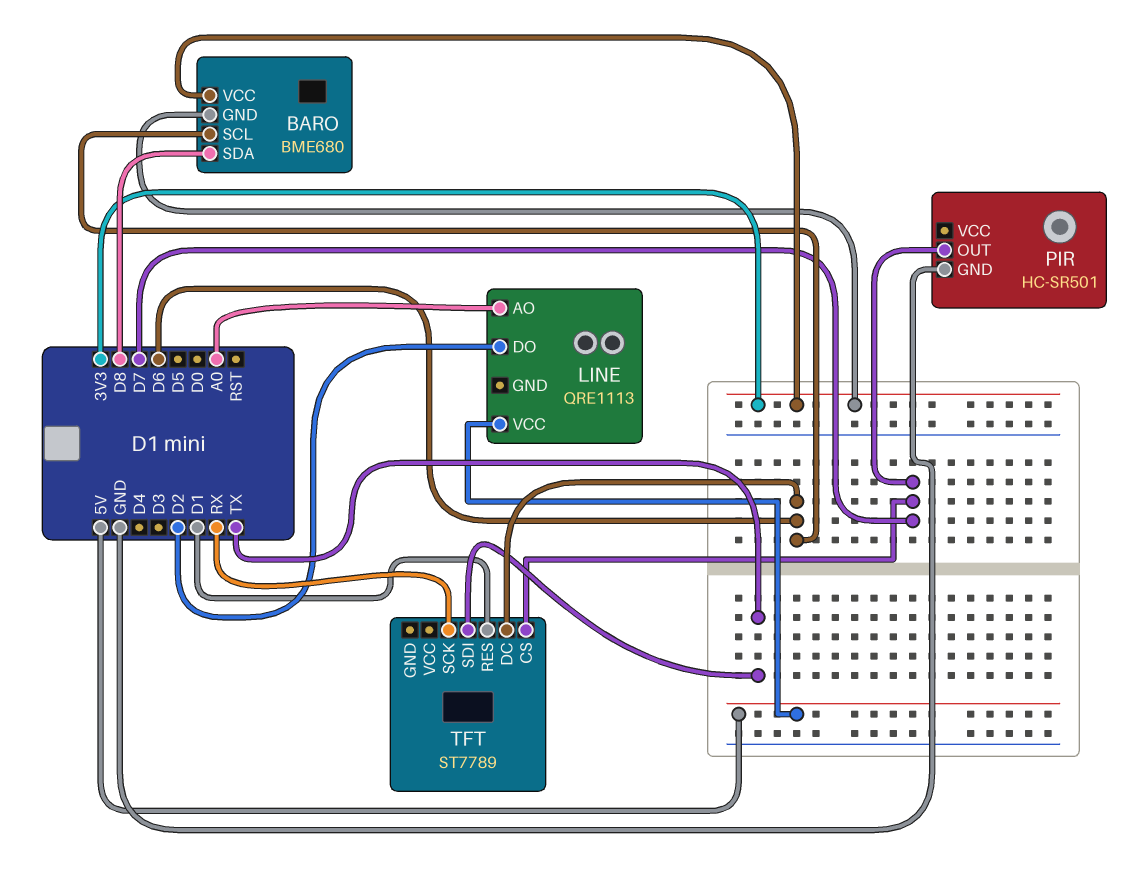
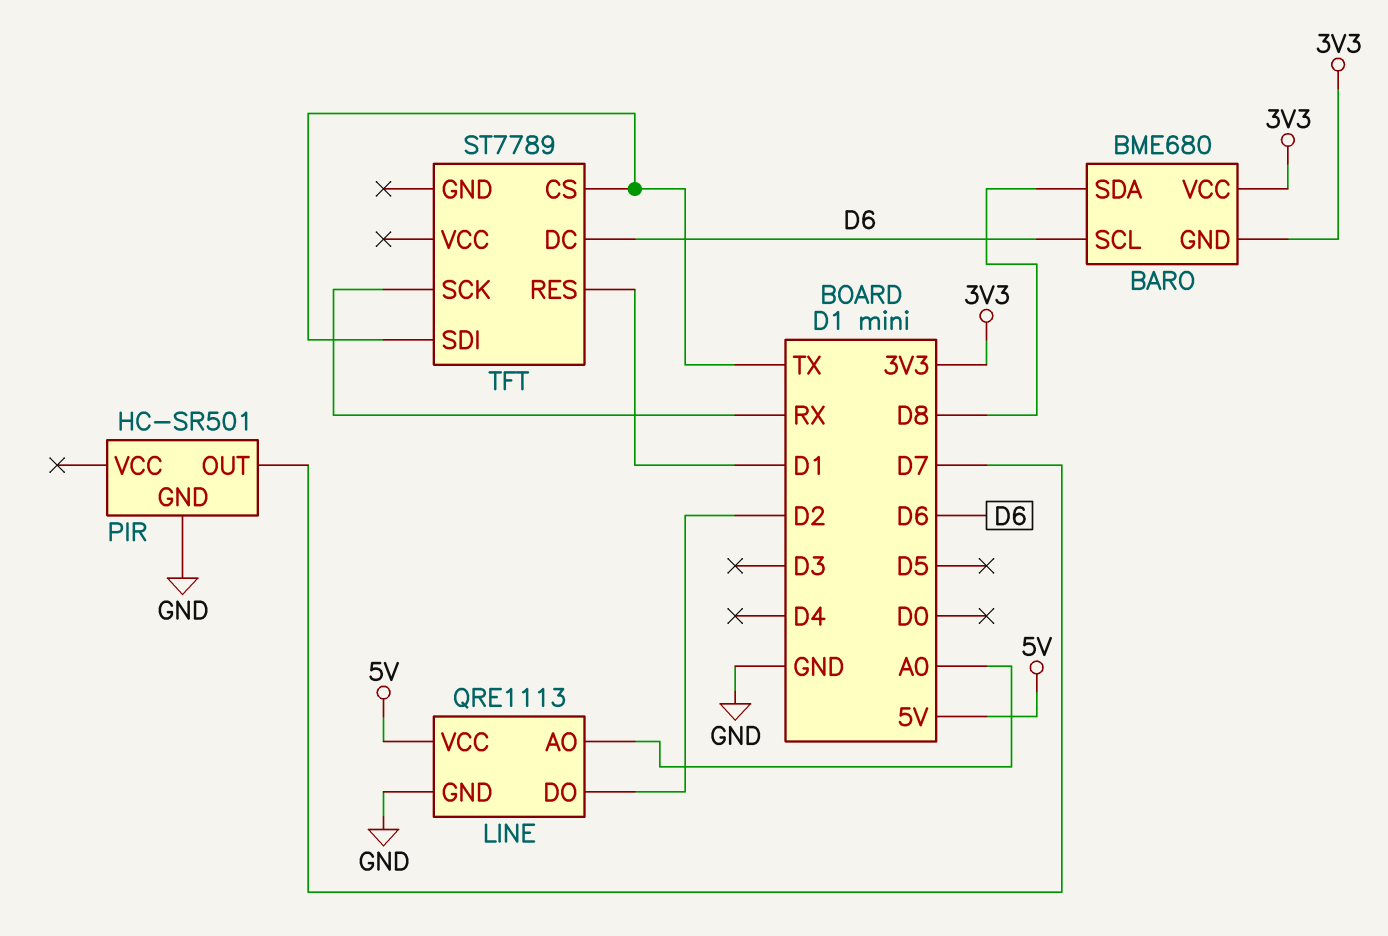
LINE pin GND: none -> GND
TFT pin CS: D7 -> TX

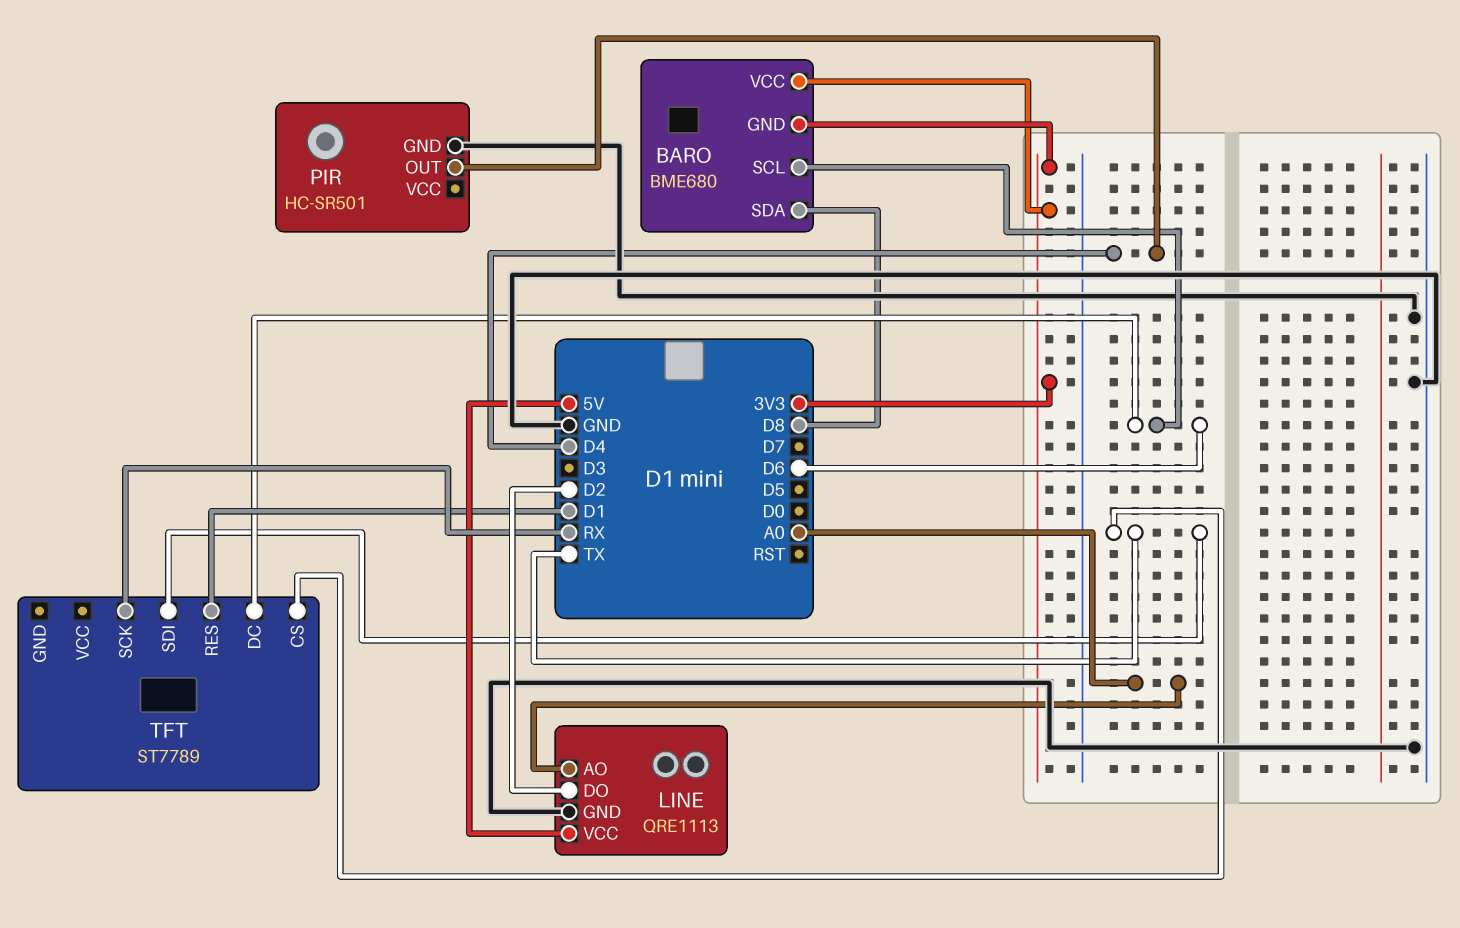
PIR pin OUT: D7 -> D4

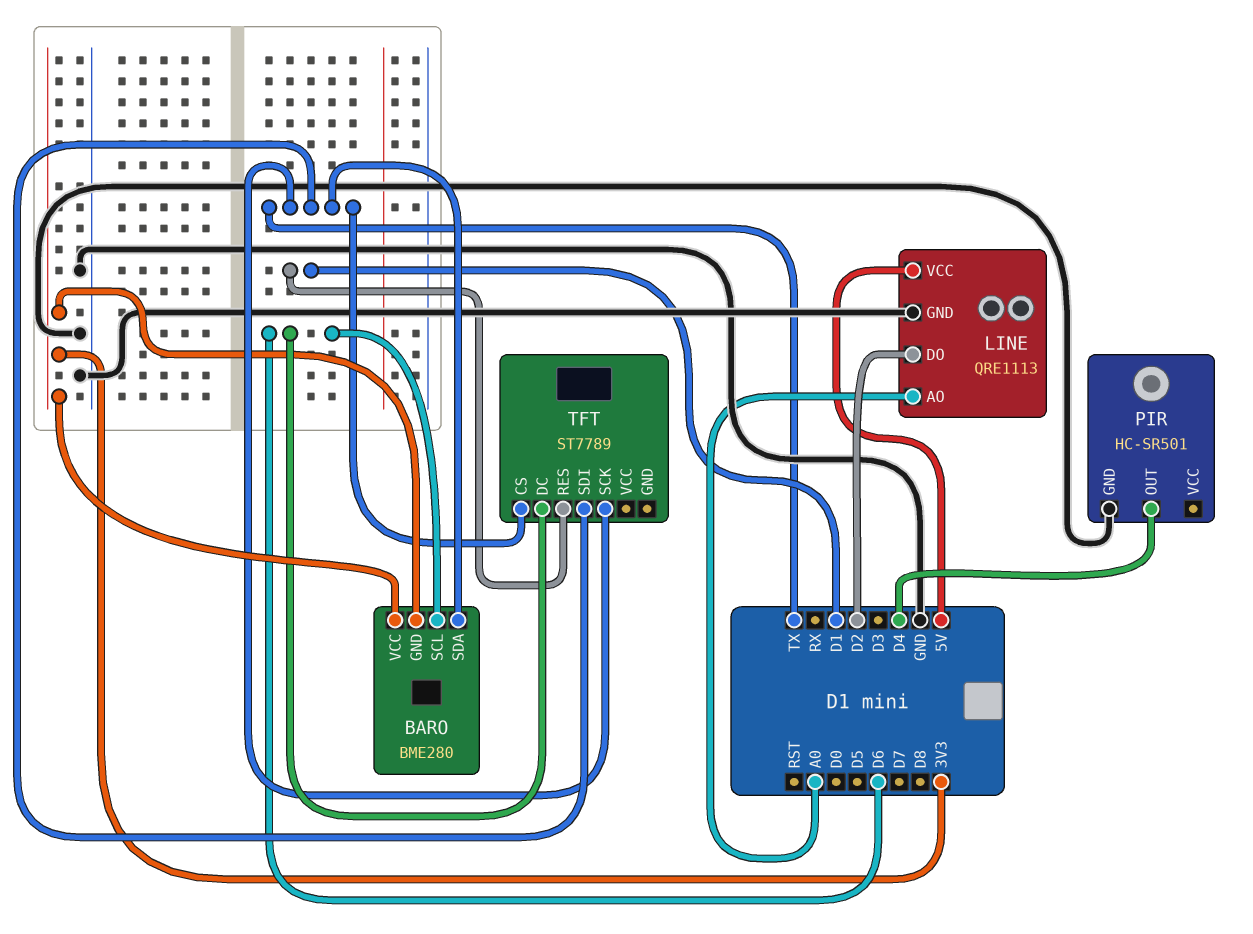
BARO: BME680 -> BME280
BARO pin SDA: D8 -> TX
TFT pin SCK: RX -> TX

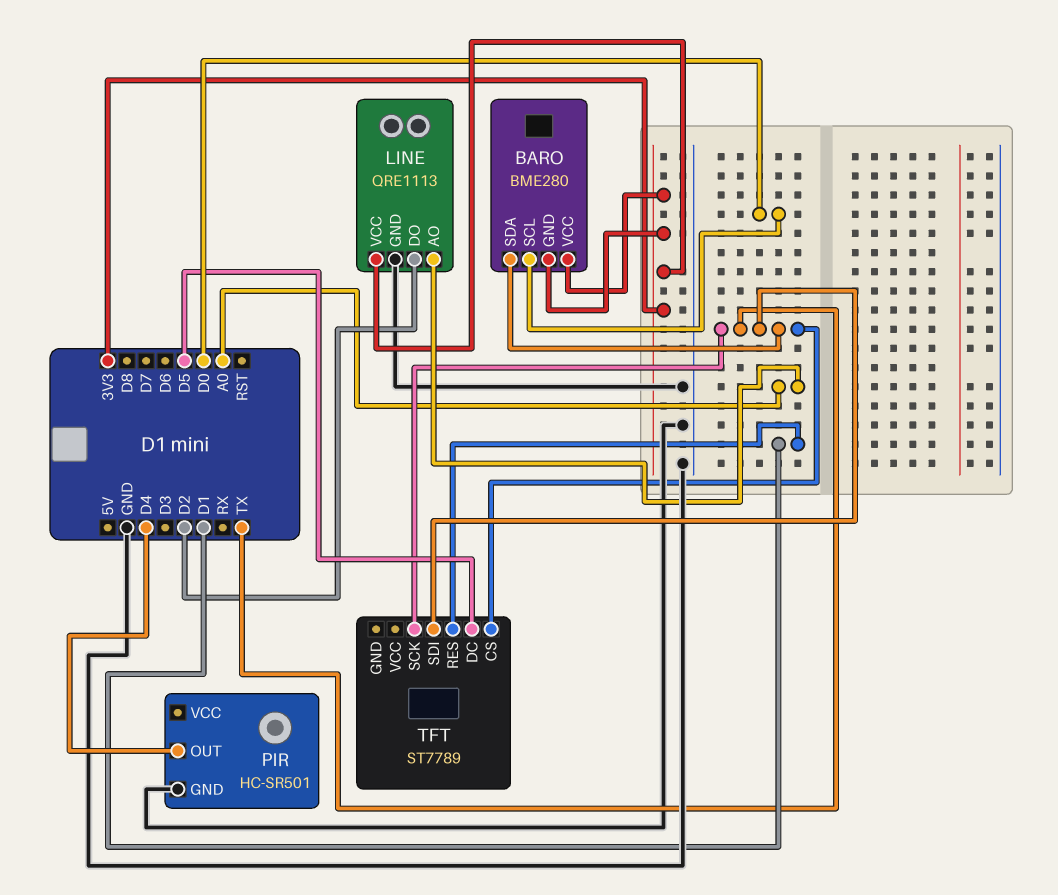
BARO pin SCL: D6 -> D0
LINE pin VCC: 5V -> 3V3
TFT pin DC: D6 -> D5

